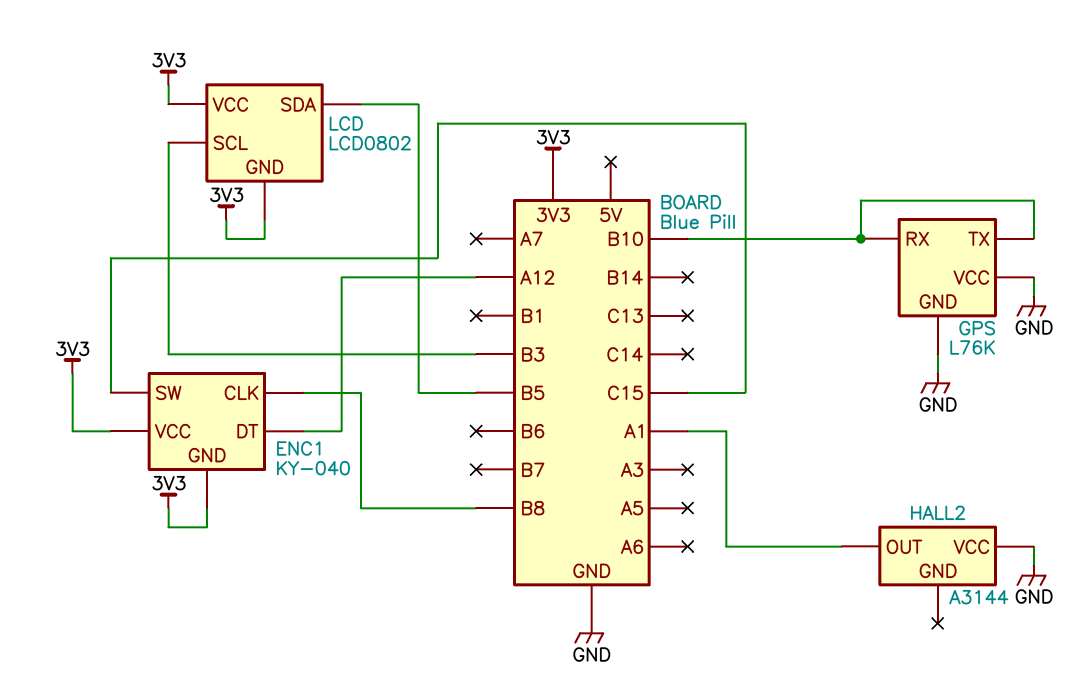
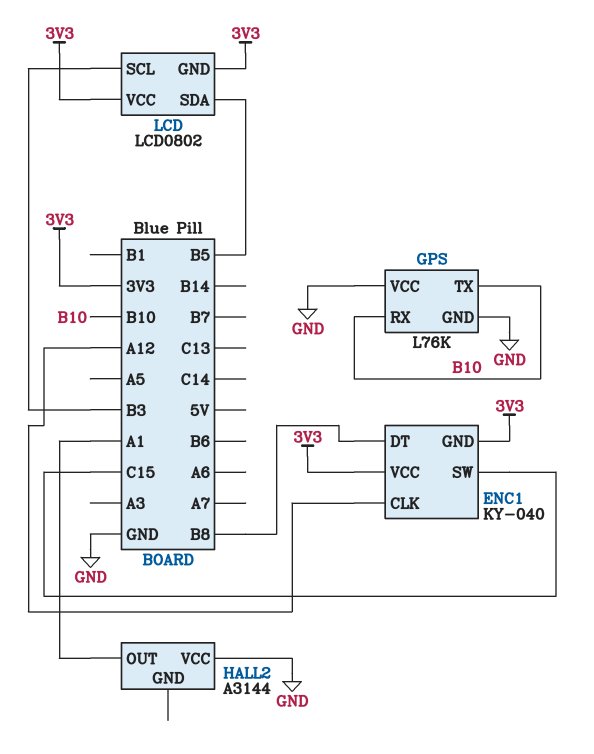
ENC1 pin CLK: B8 -> A12
ENC1 pin DT: A12 -> B8

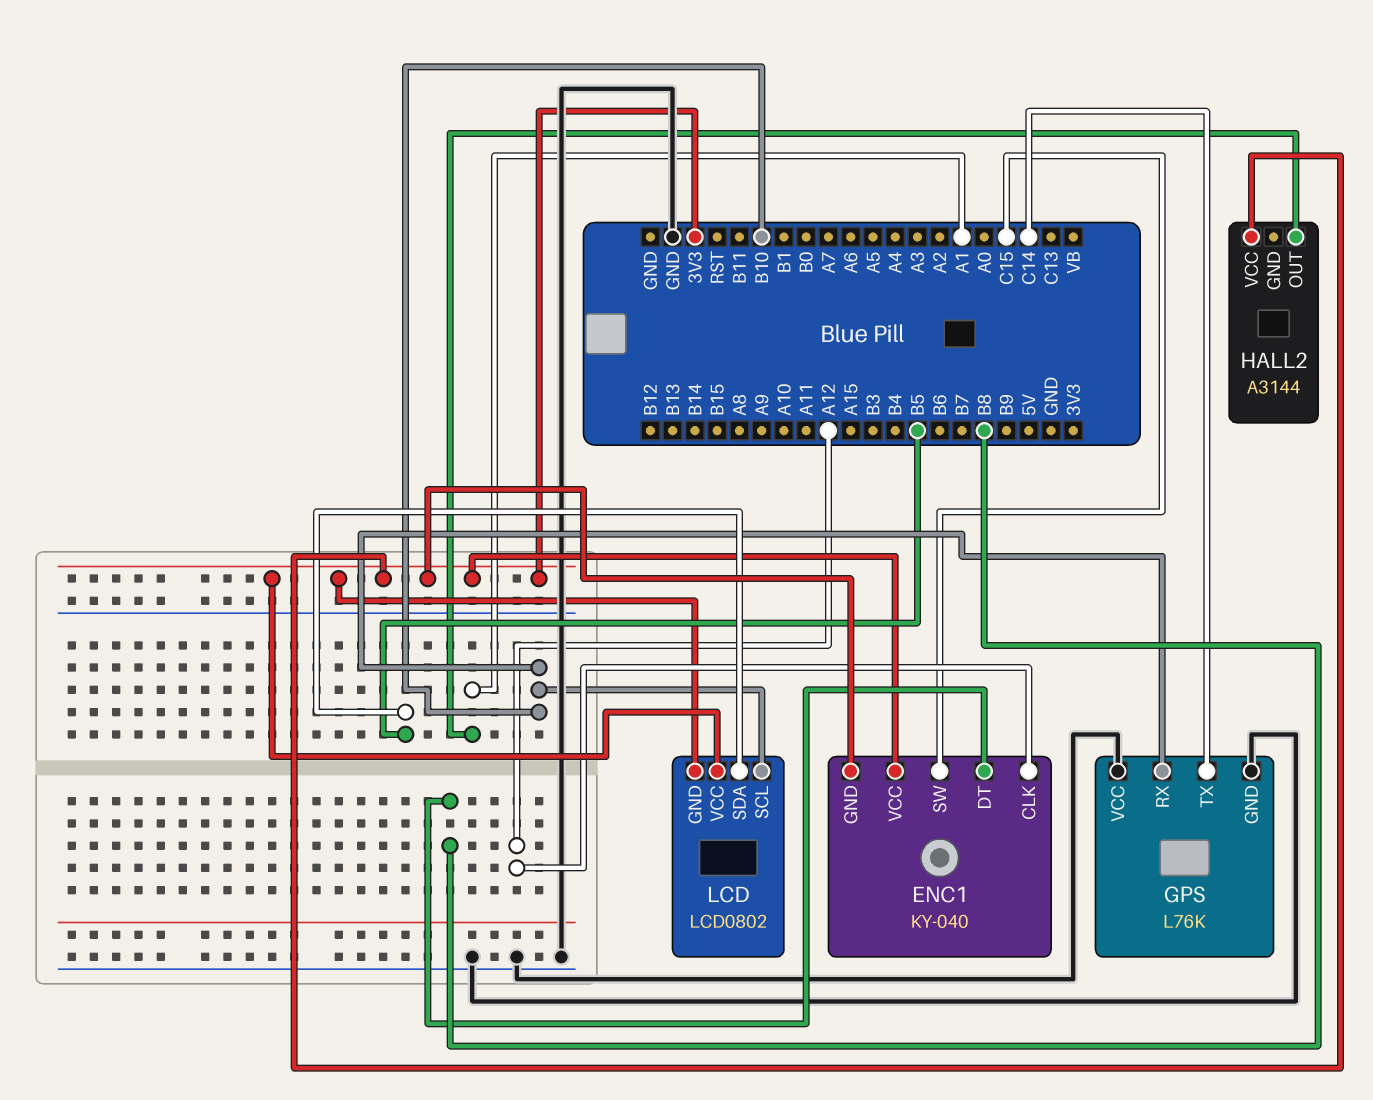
GPS pin TX: B10 -> C14
HALL2 pin VCC: GND -> 3V3
LCD pin SCL: B3 -> B10

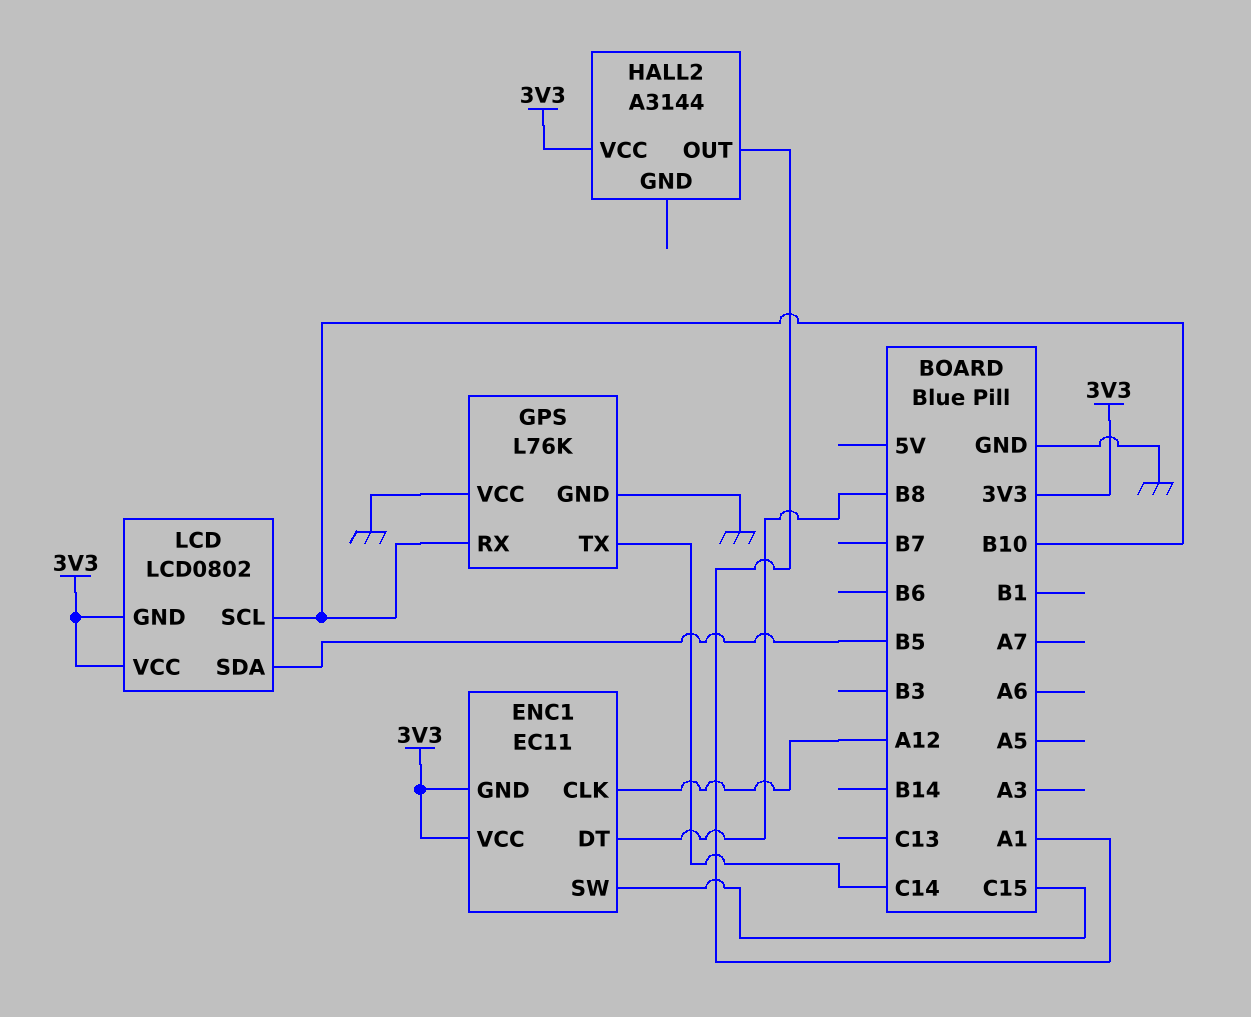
ENC1: KY-040 -> EC11

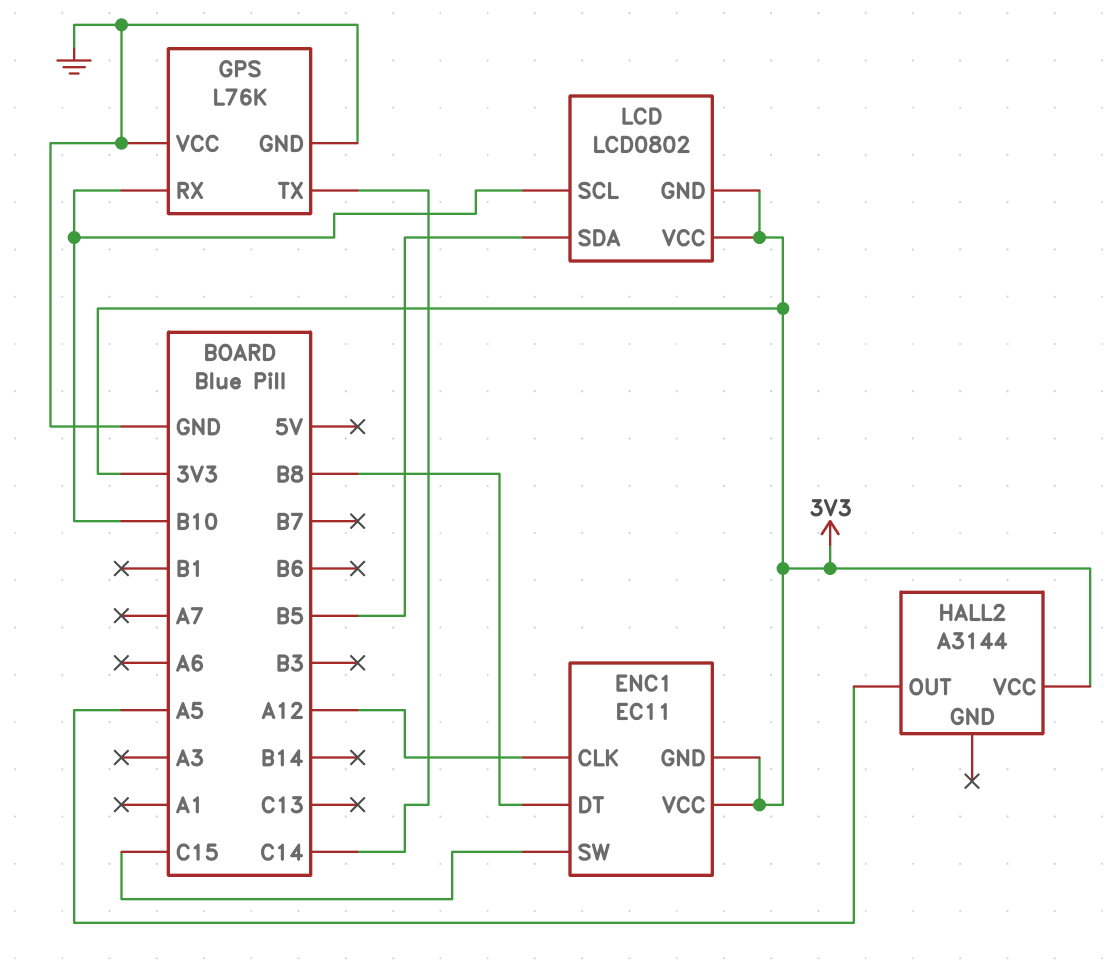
HALL2 pin OUT: A1 -> A5

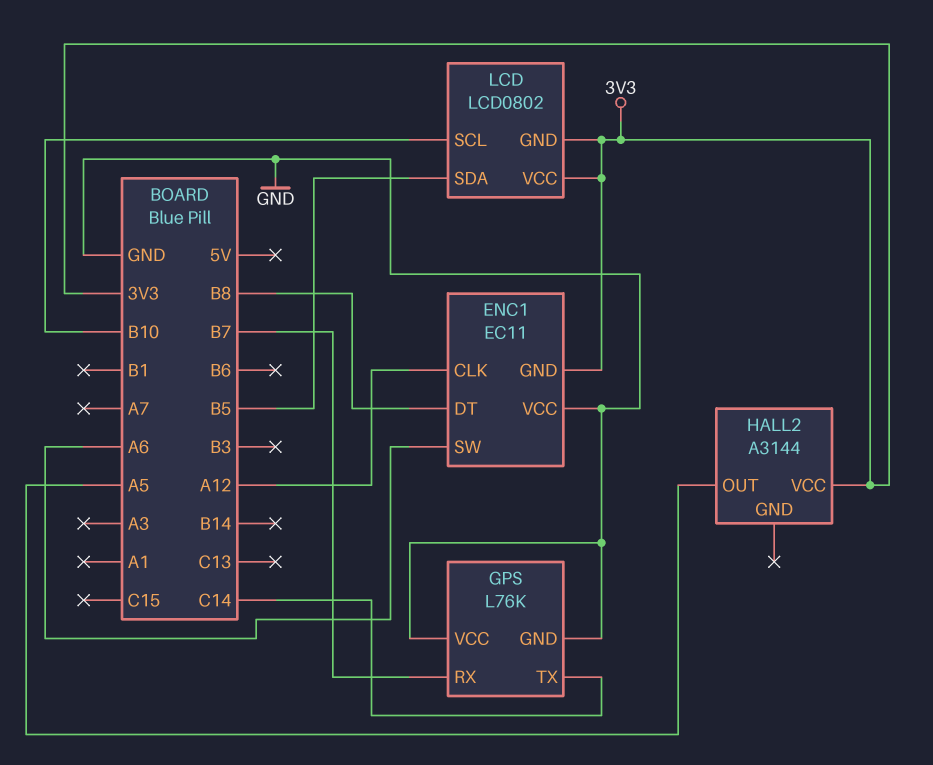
ENC1 pin SW: C15 -> A6
ENC1 pin VCC: 3V3 -> GND
GPS pin RX: B10 -> B7

